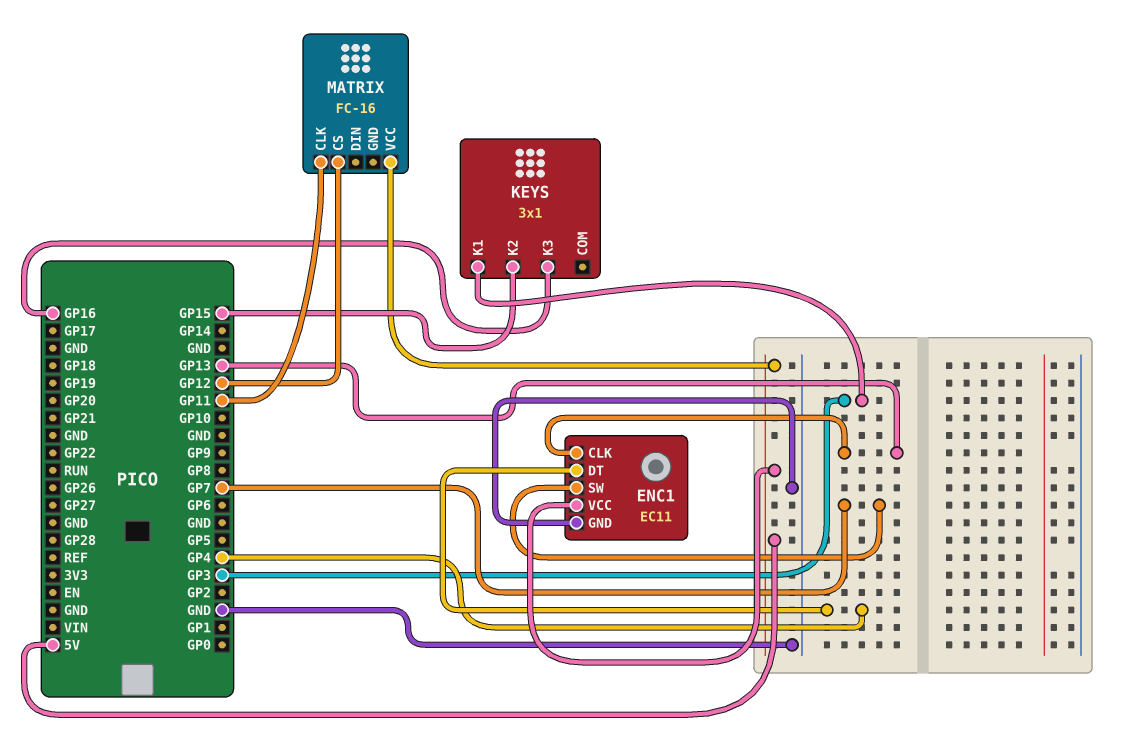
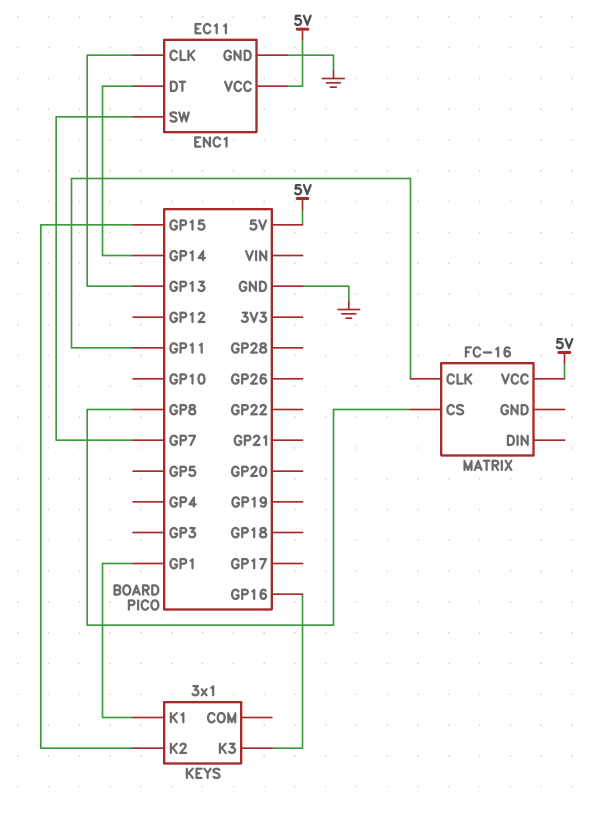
ENC1 pin DT: GP4 -> GP14
KEYS pin K1: GP3 -> GP1
MATRIX pin CS: GP12 -> GP8

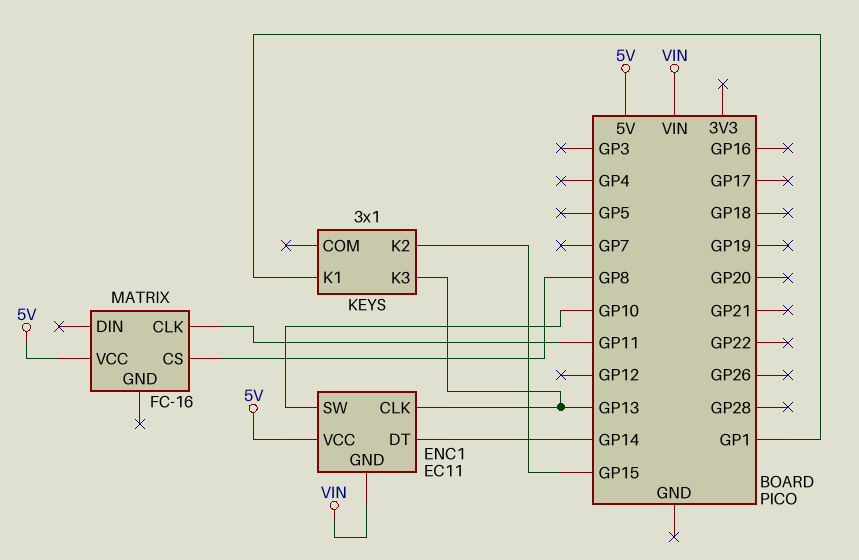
ENC1 pin GND: GND -> VIN
ENC1 pin SW: GP7 -> GP10
KEYS pin K3: GP16 -> GP13

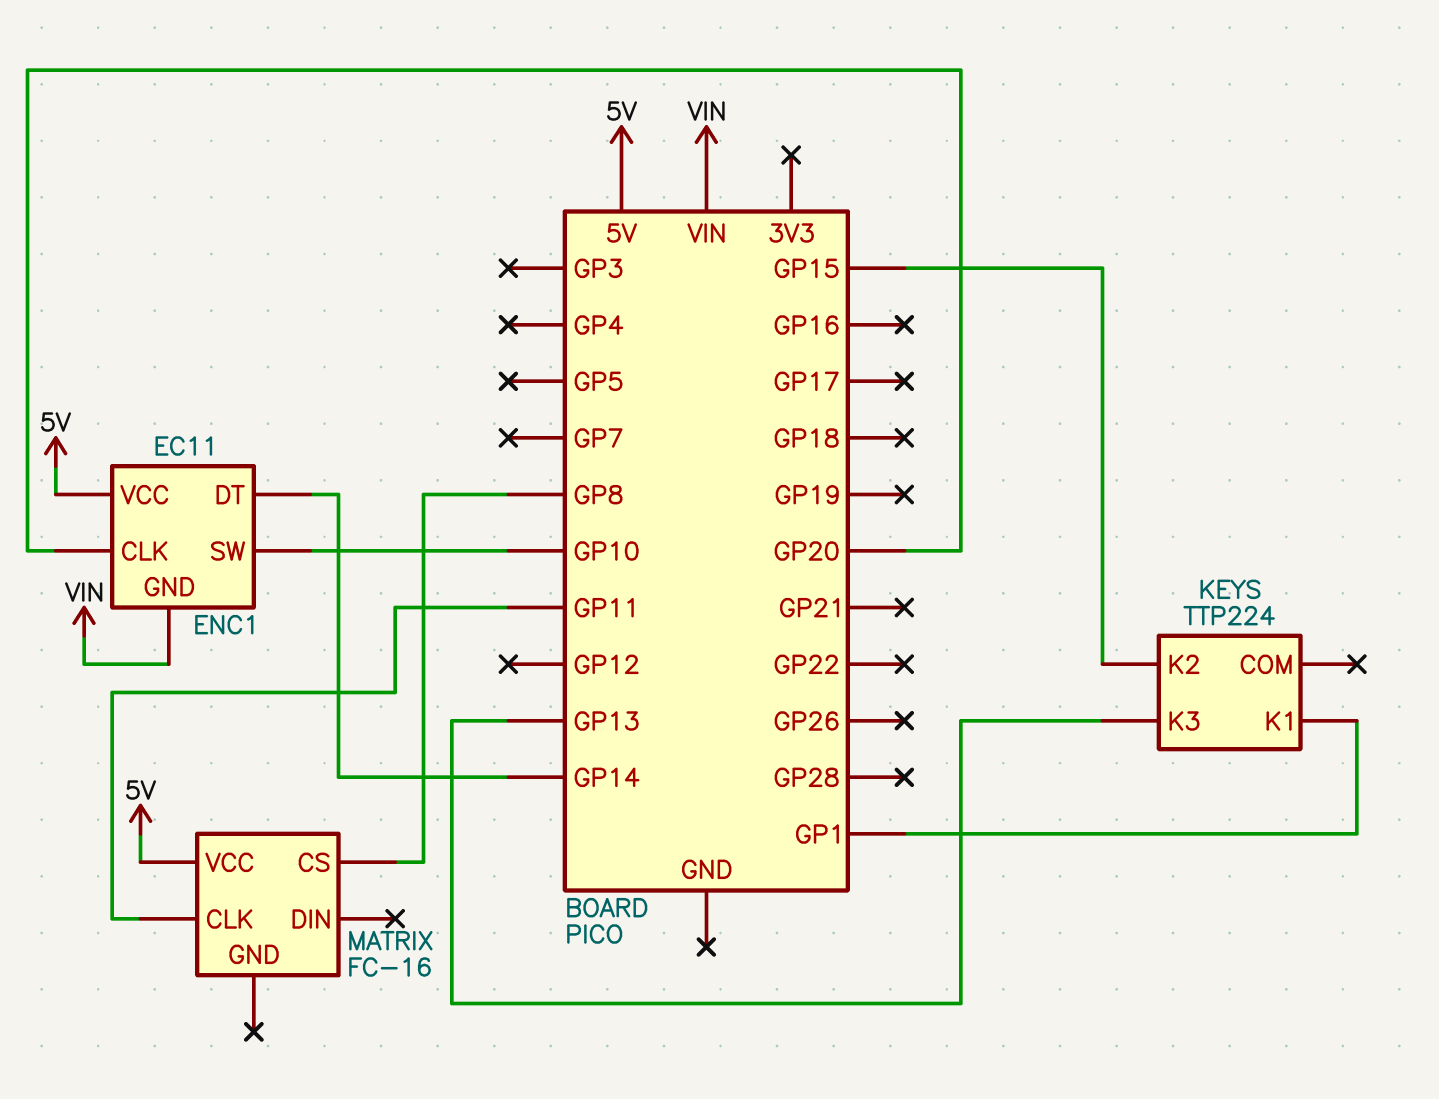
ENC1 pin CLK: GP13 -> GP20
KEYS: 3x1 -> TTP224

